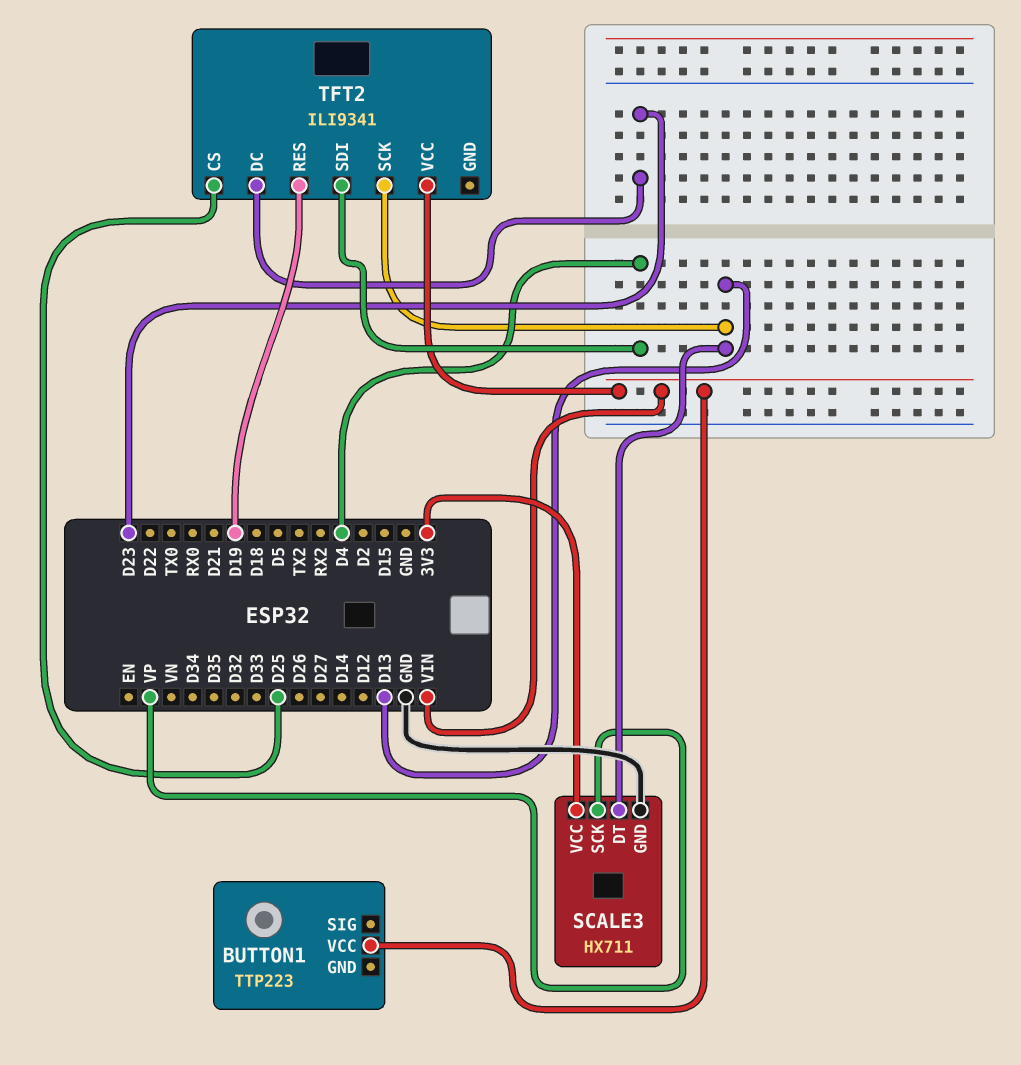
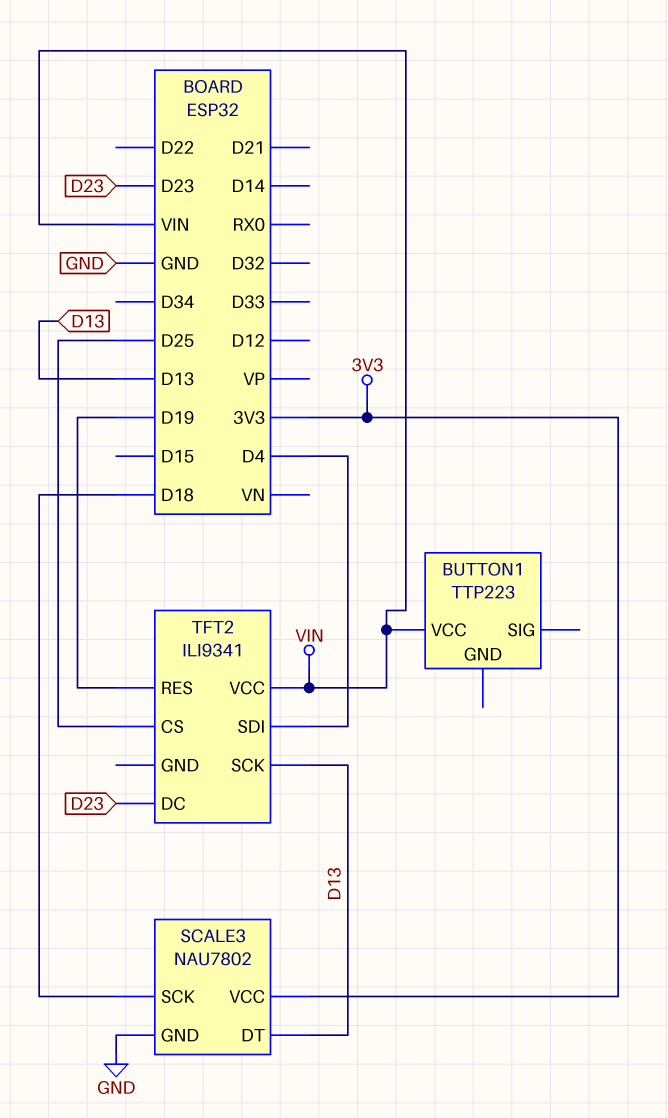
SCALE3: HX711 -> NAU7802
SCALE3 pin SCK: VP -> D18

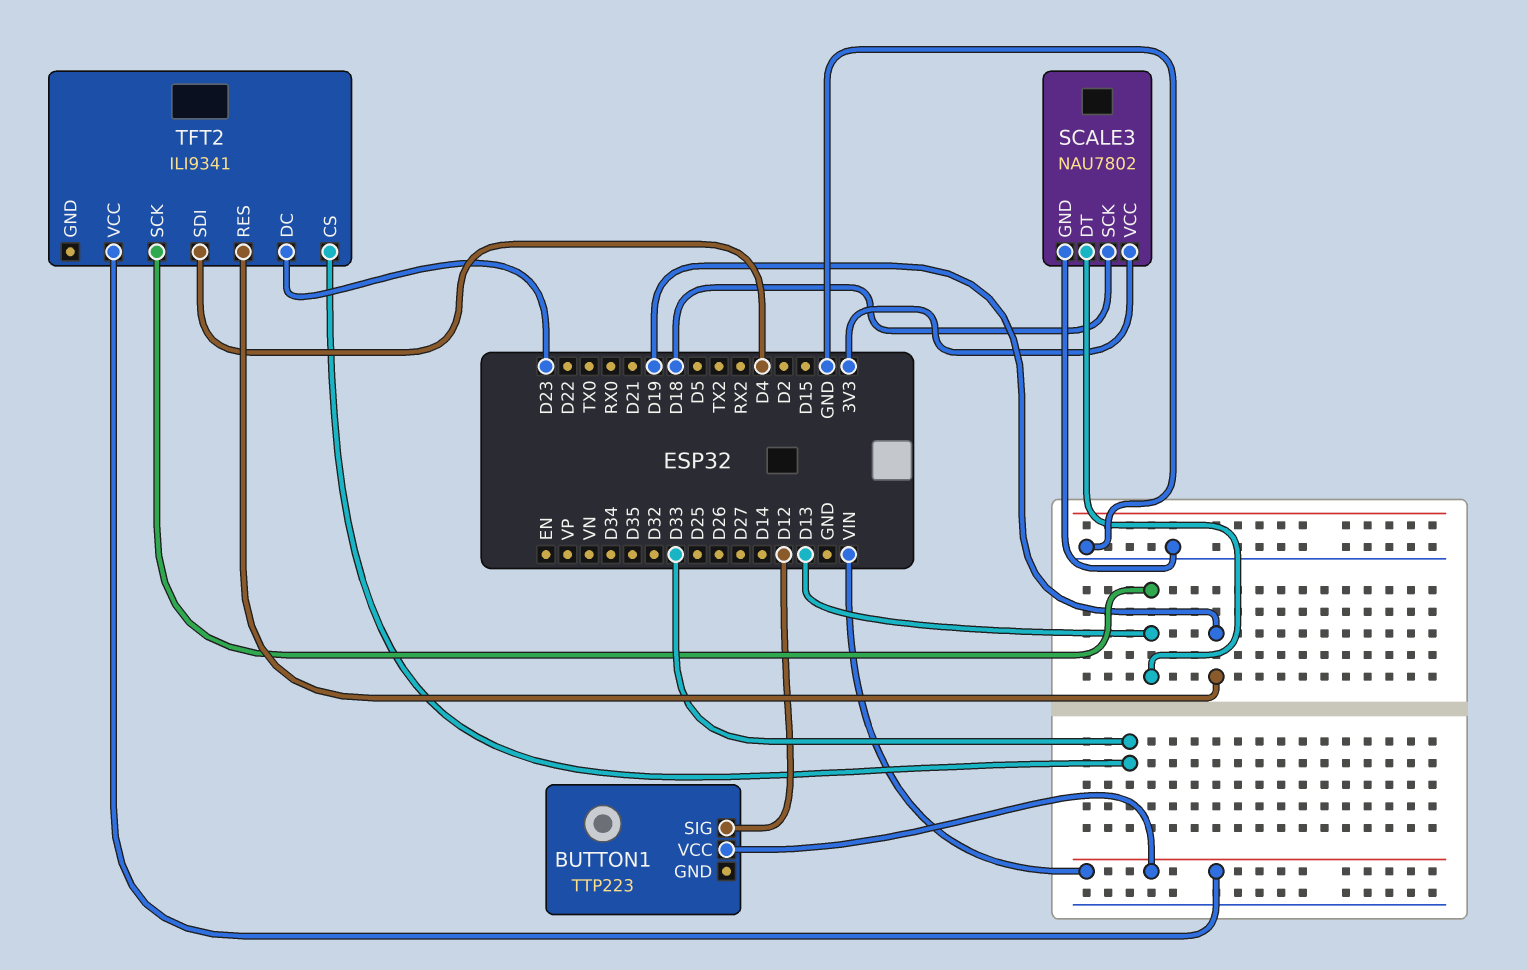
BUTTON1 pin SIG: none -> D12
TFT2 pin CS: D25 -> D33

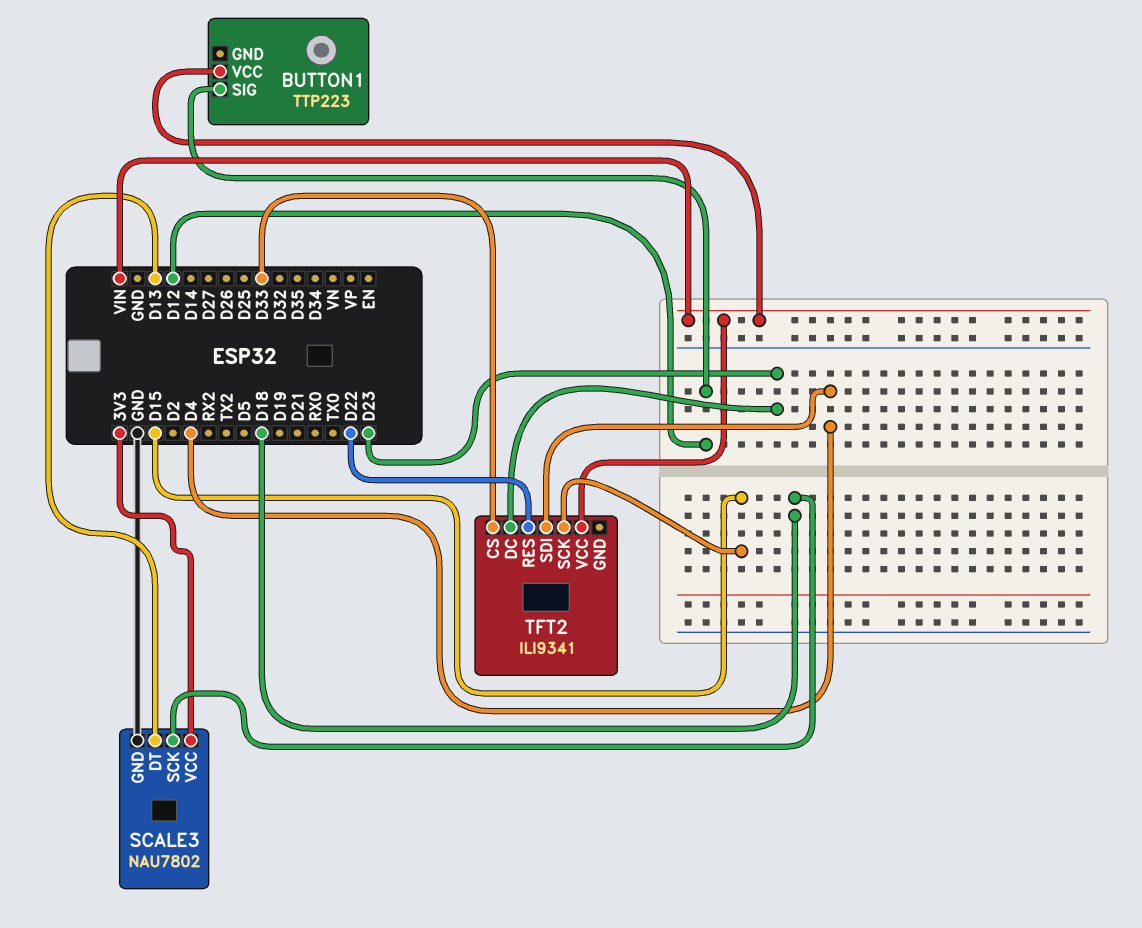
TFT2 pin RES: D19 -> D22
TFT2 pin SCK: D13 -> D15

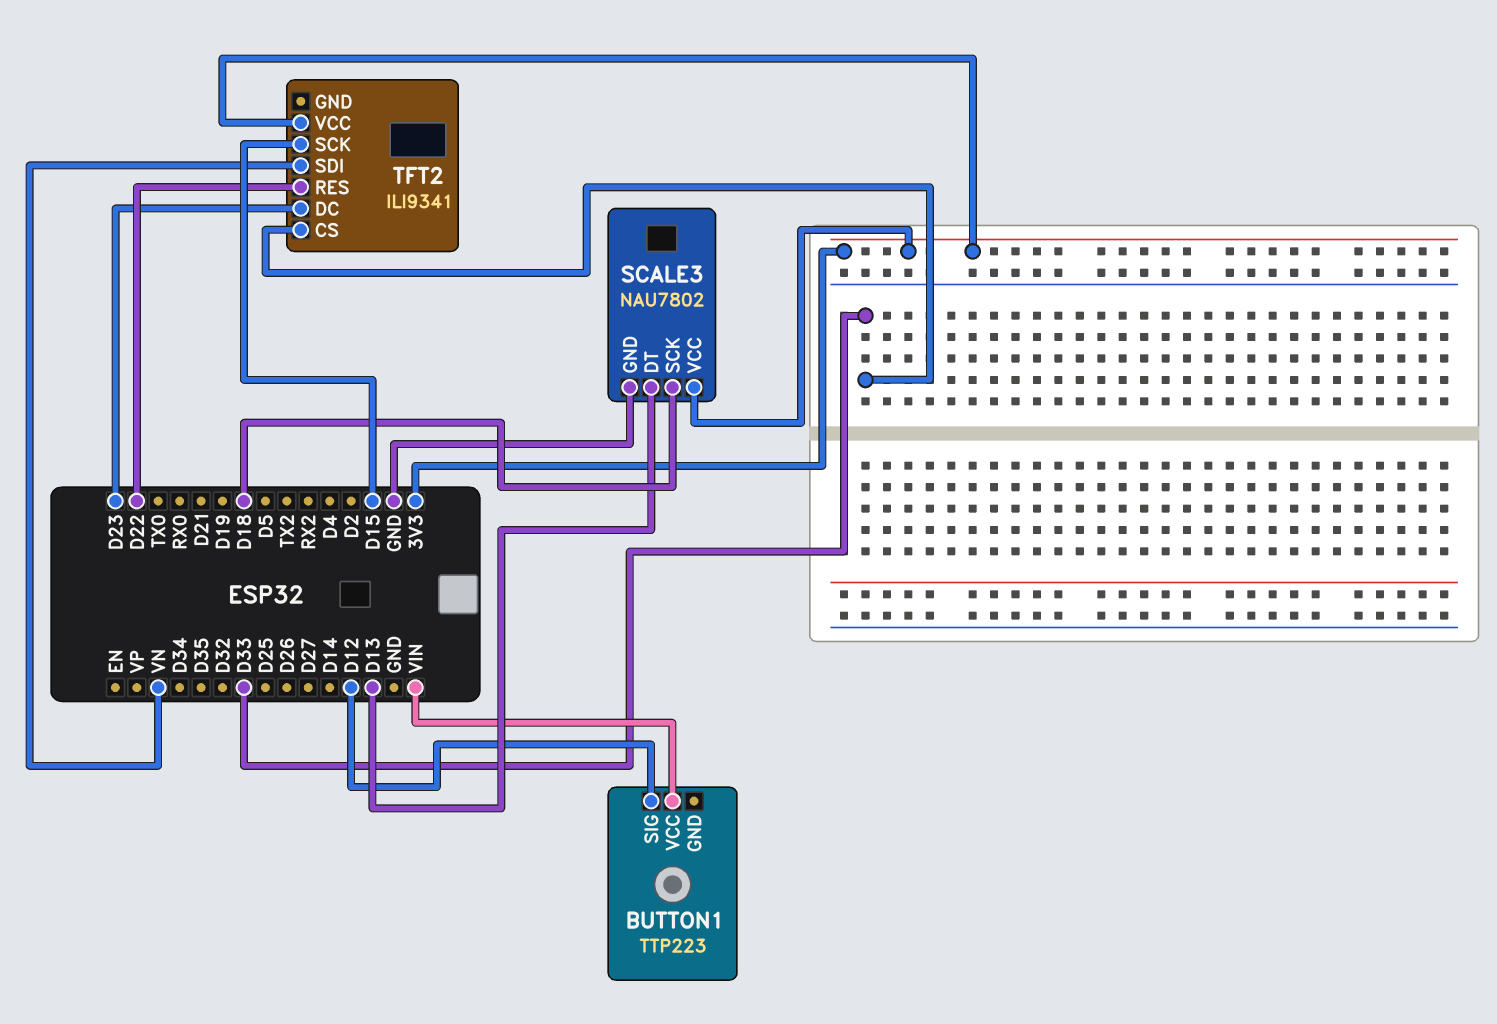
TFT2 pin SDI: D4 -> VN
TFT2 pin VCC: VIN -> 3V3

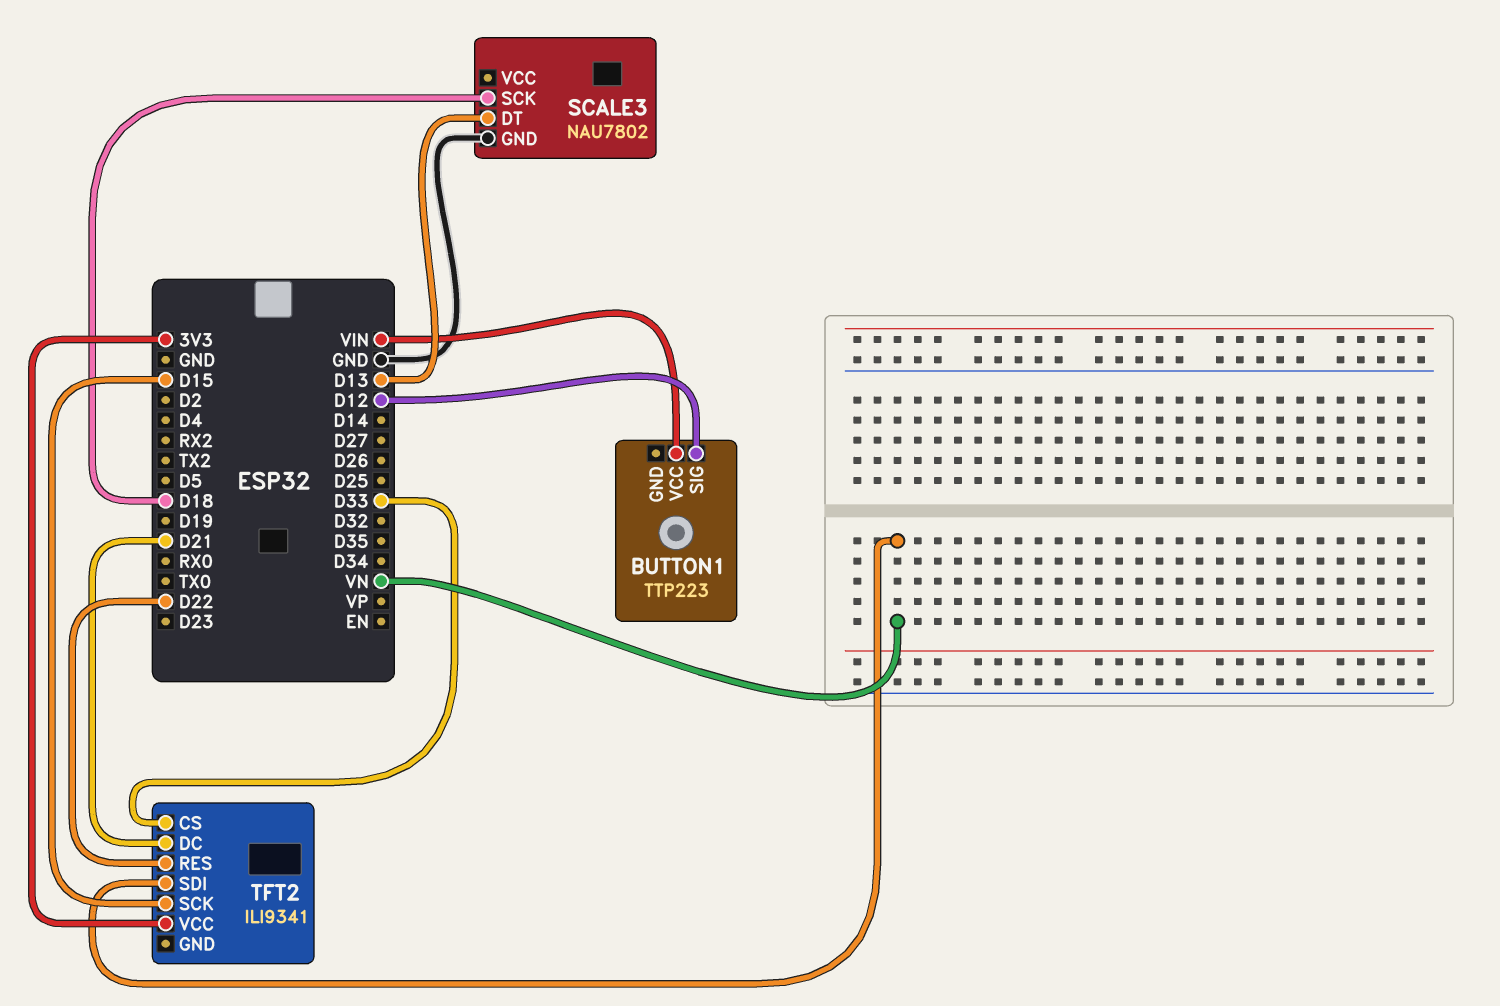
SCALE3 pin VCC: 3V3 -> none
TFT2 pin DC: D23 -> D21

